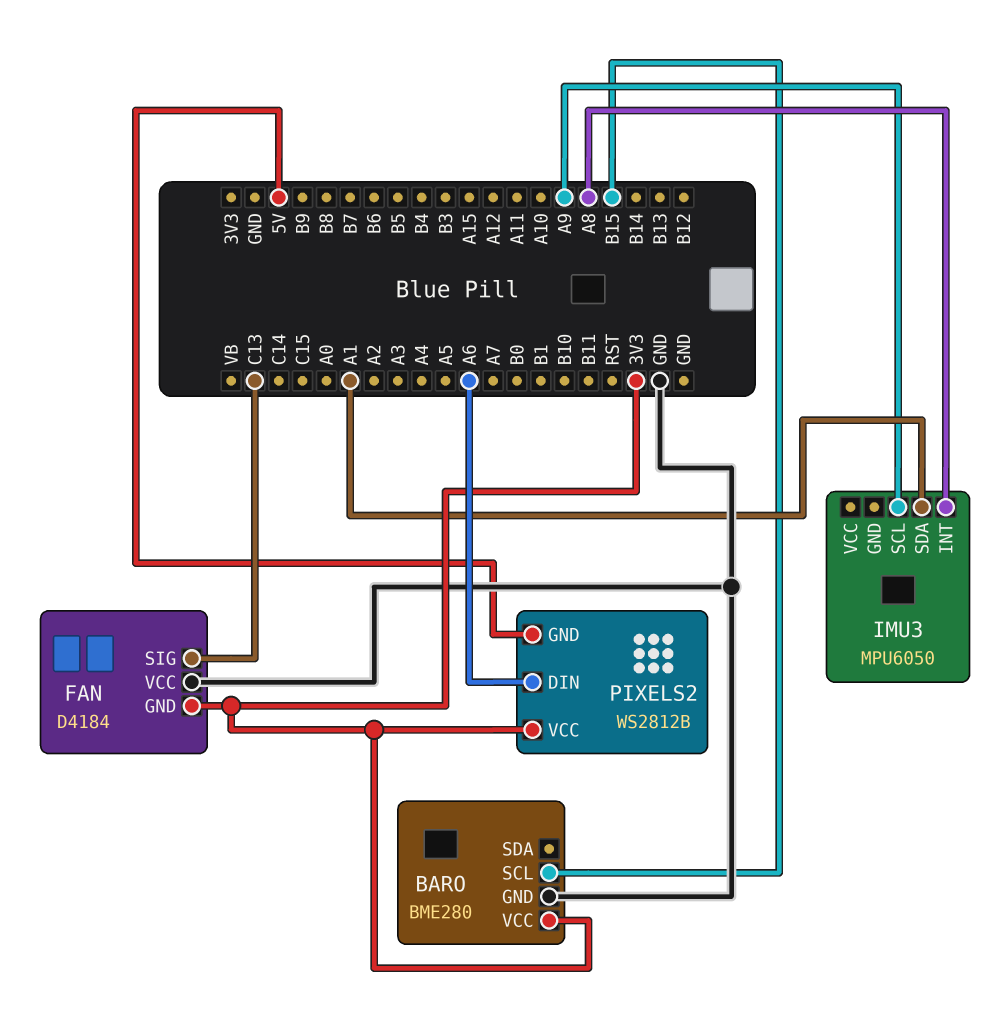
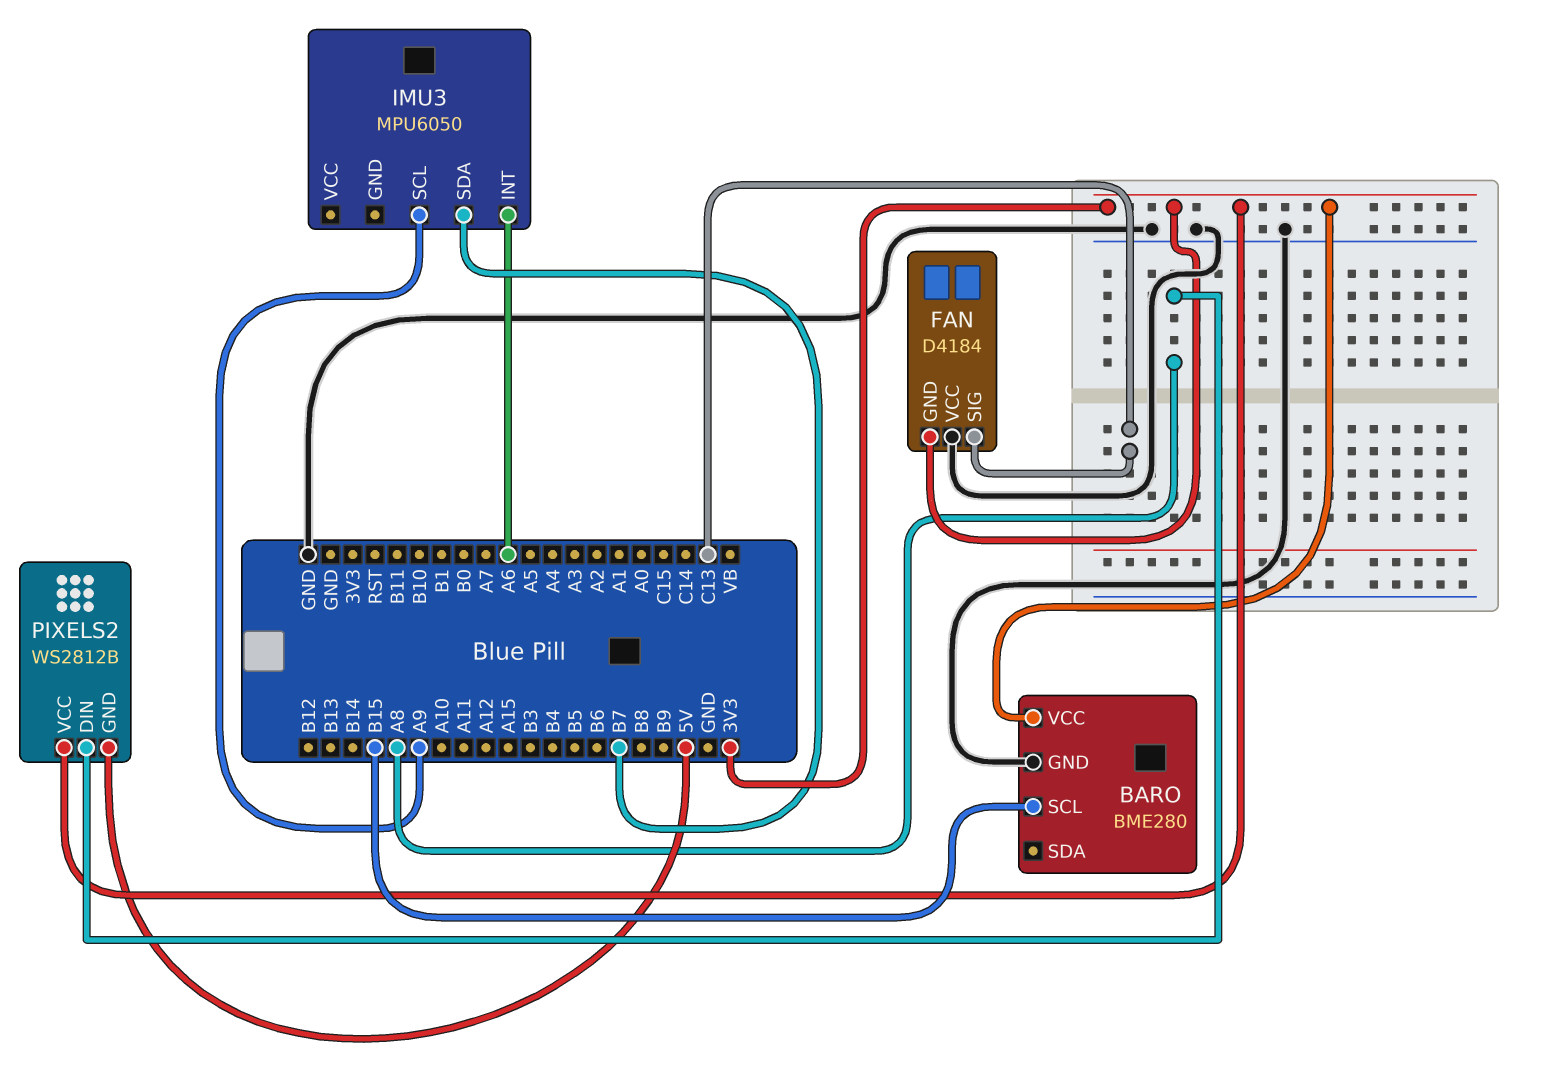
IMU3 pin INT: A8 -> A6
IMU3 pin SDA: A1 -> B7
PIXELS2 pin DIN: A6 -> A8

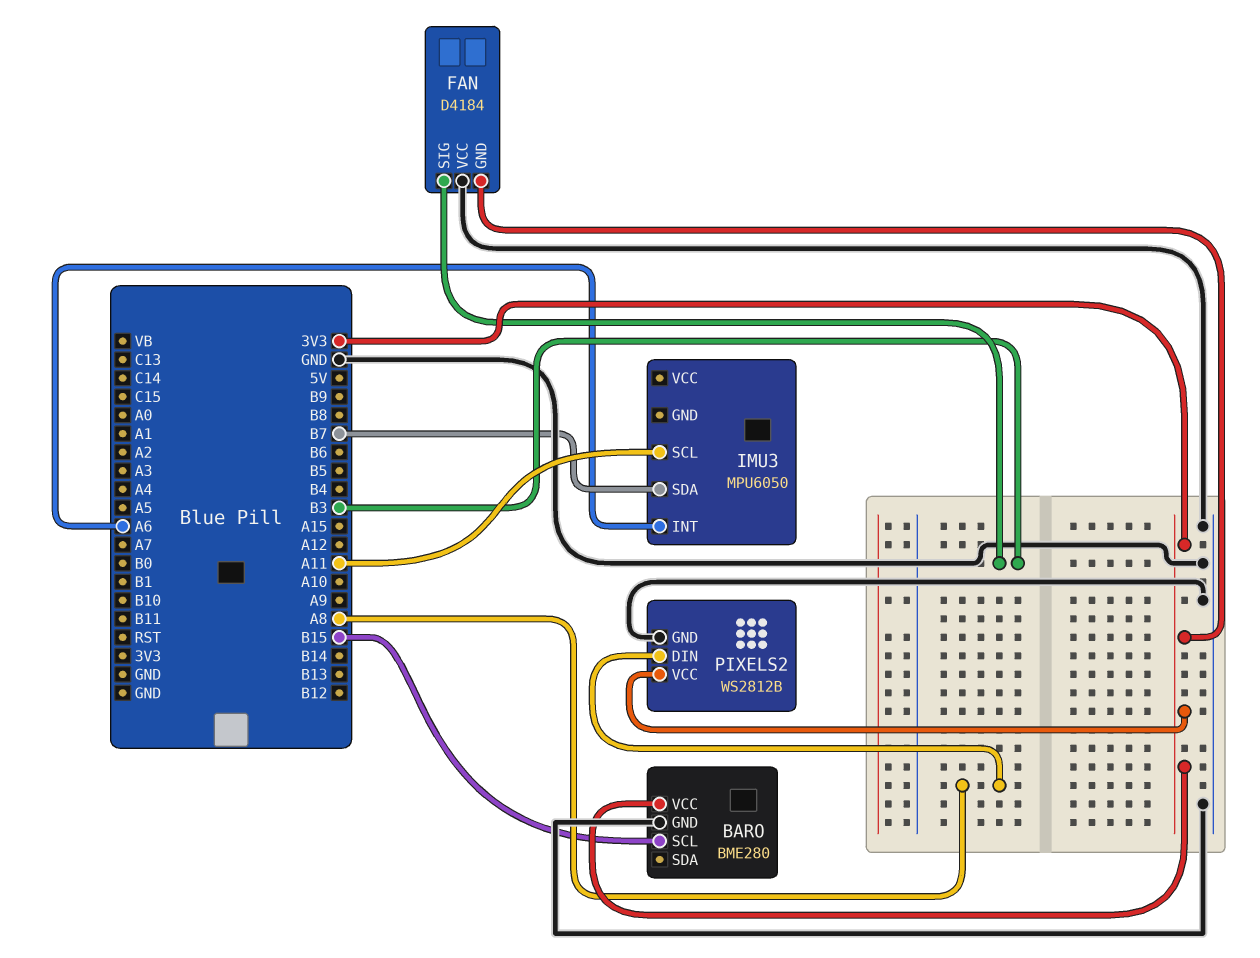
FAN pin SIG: C13 -> B3
IMU3 pin SCL: A9 -> A11
PIXELS2 pin GND: 5V -> GND

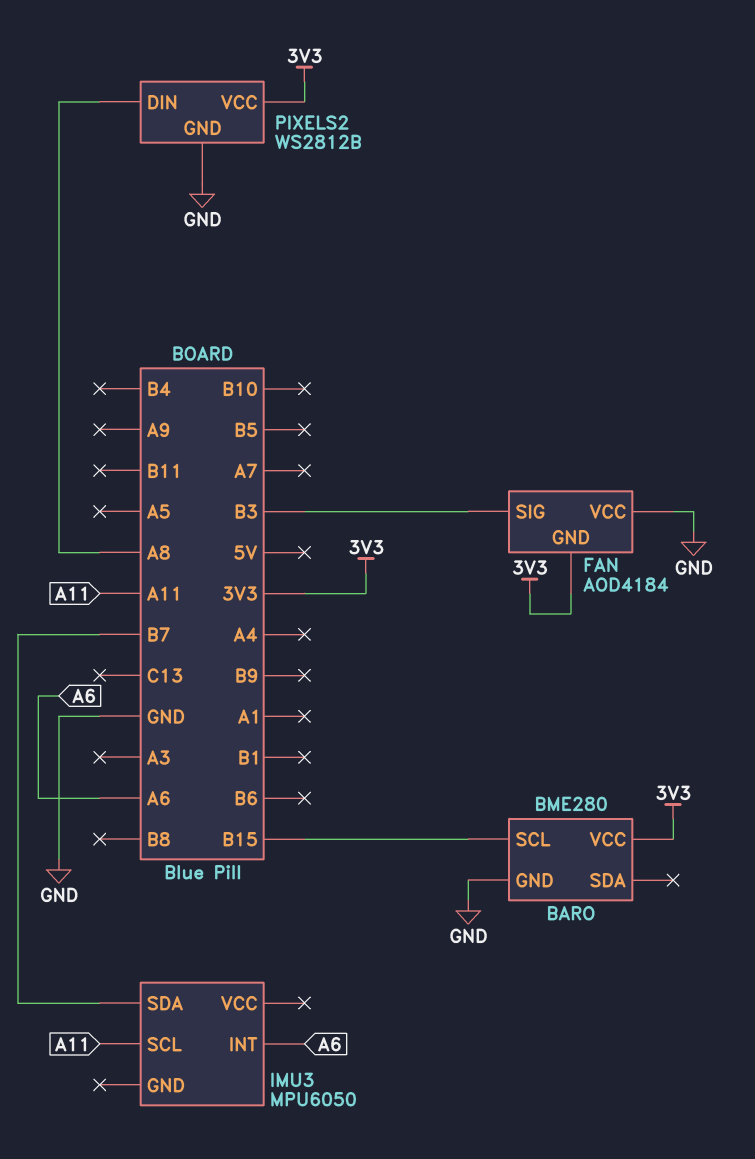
FAN: D4184 -> AOD4184

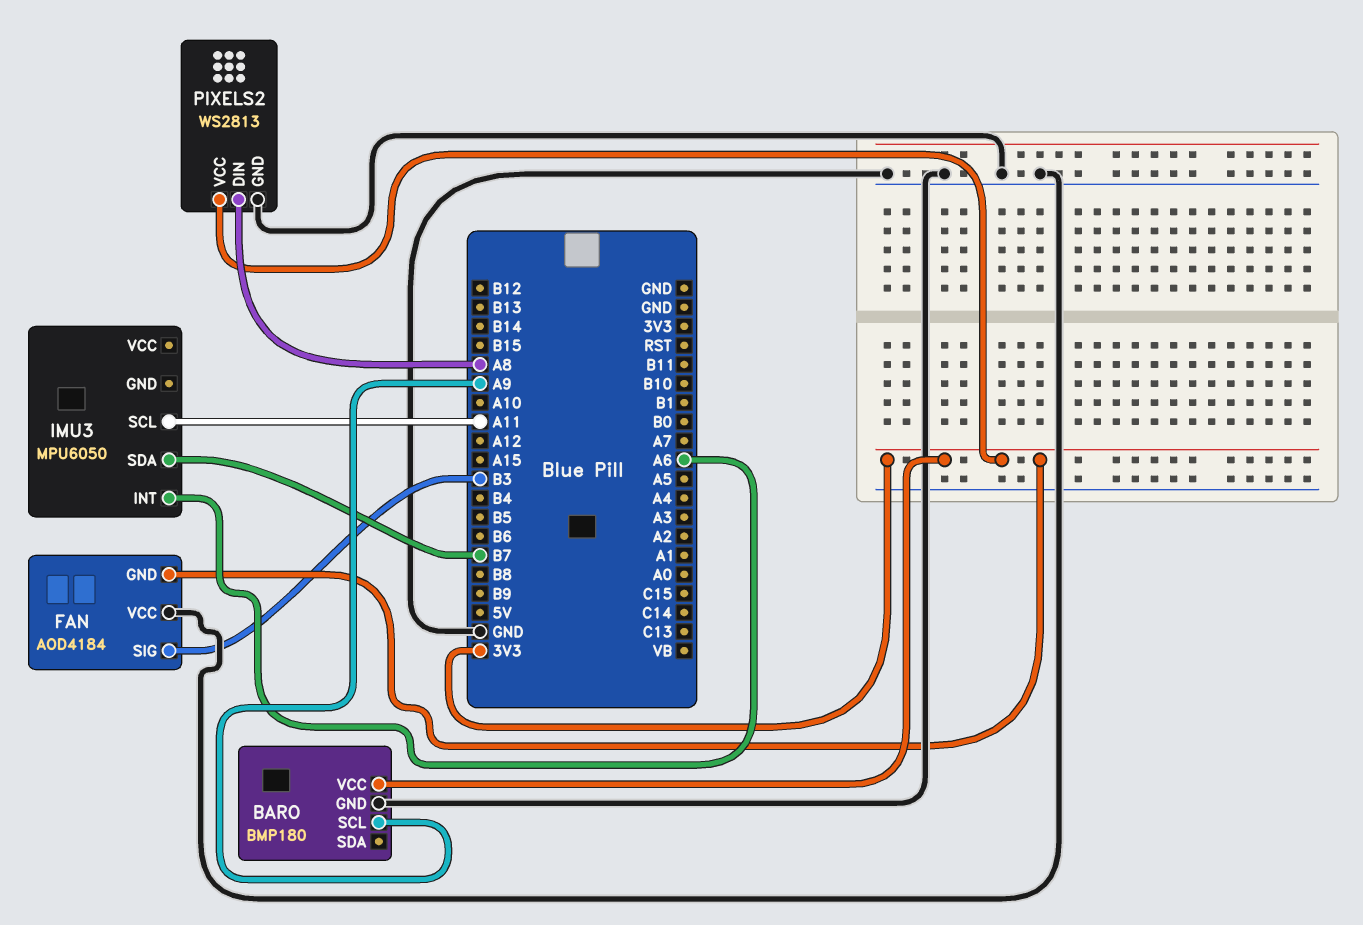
BARO: BME280 -> BMP180
BARO pin SCL: B15 -> A9
PIXELS2: WS2812B -> WS2813

